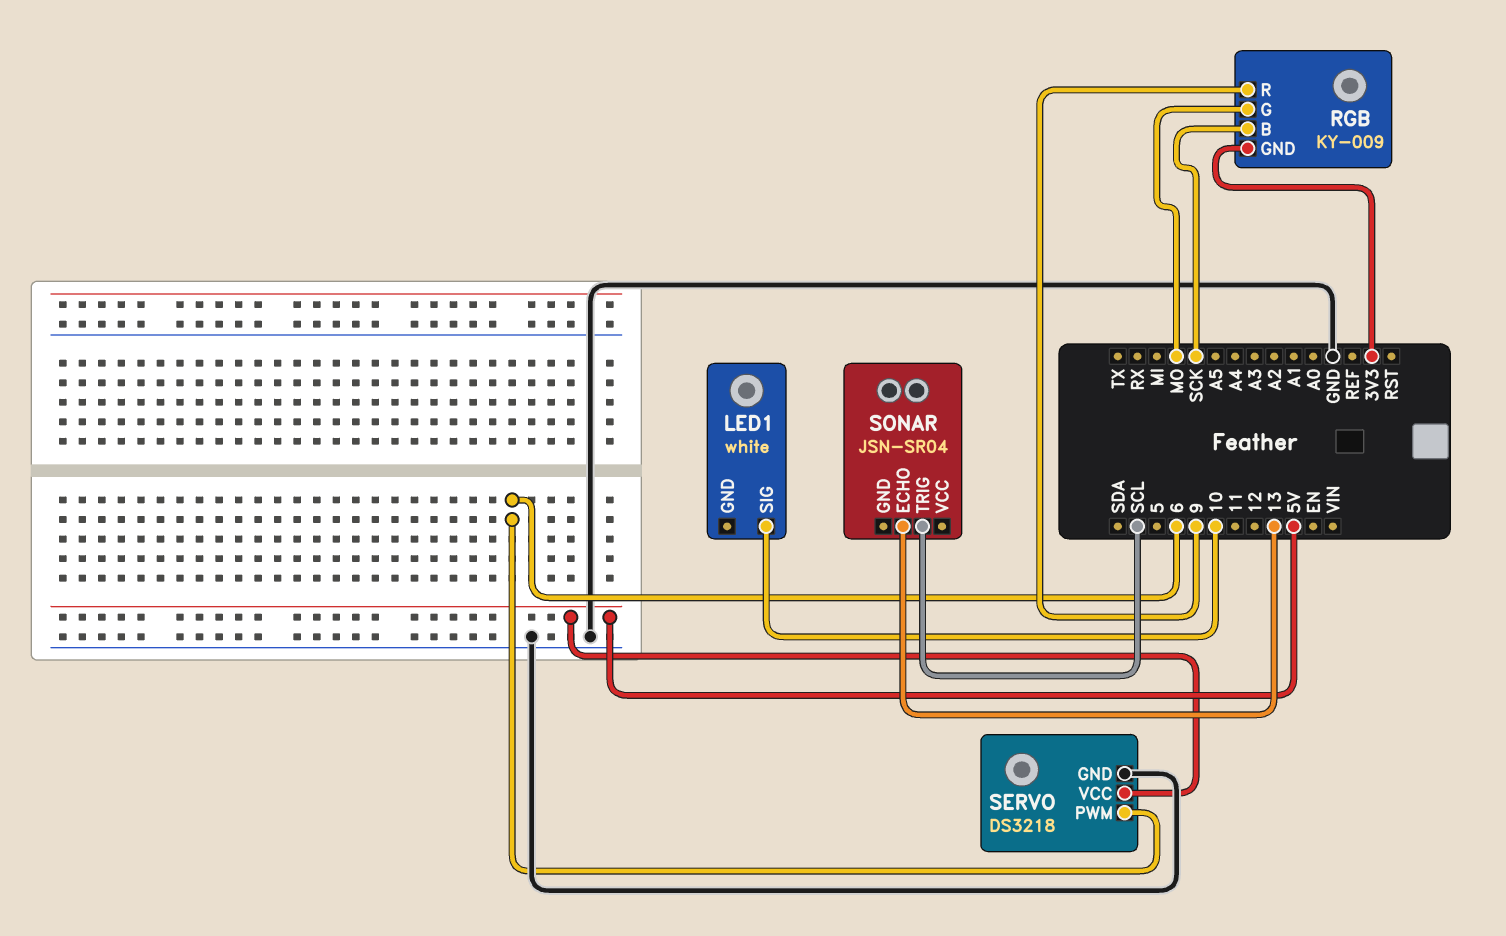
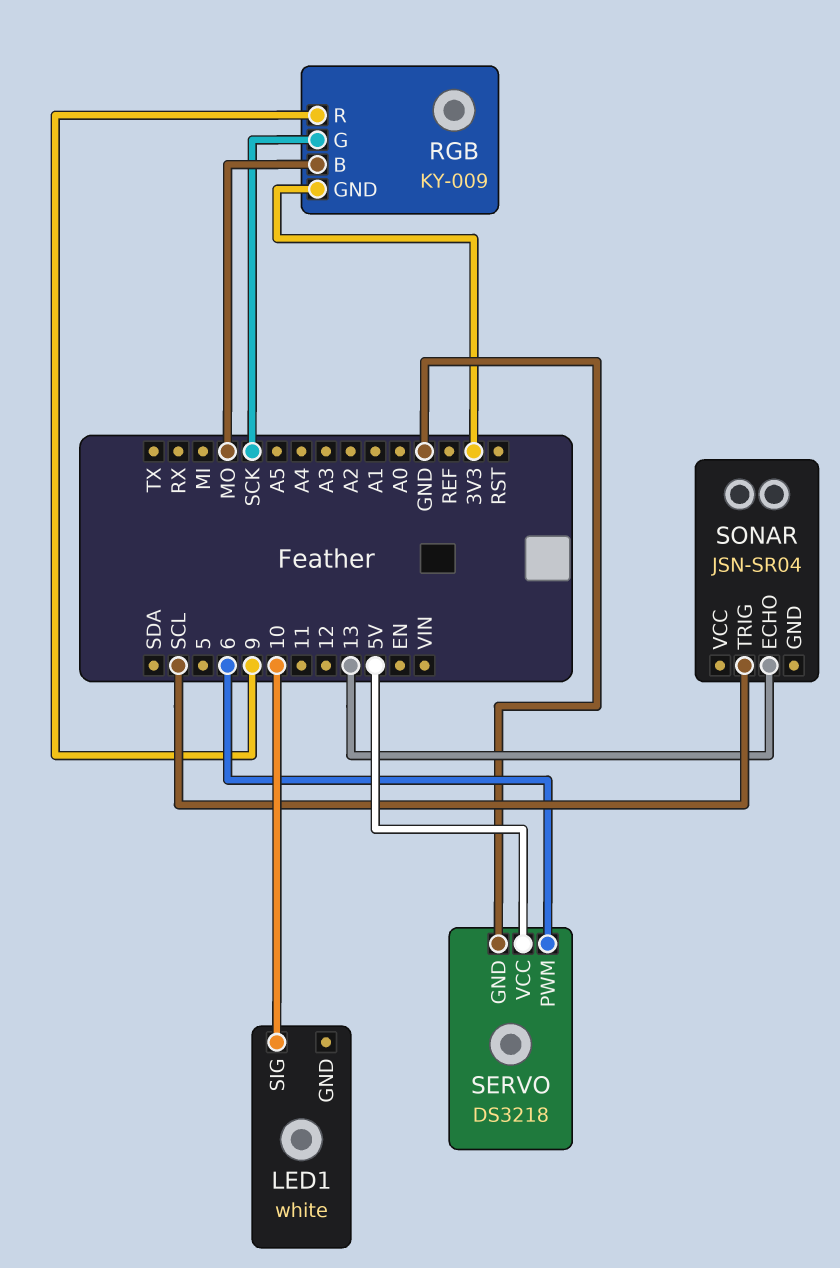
RGB pin B: SCK -> MO
RGB pin G: MO -> SCK

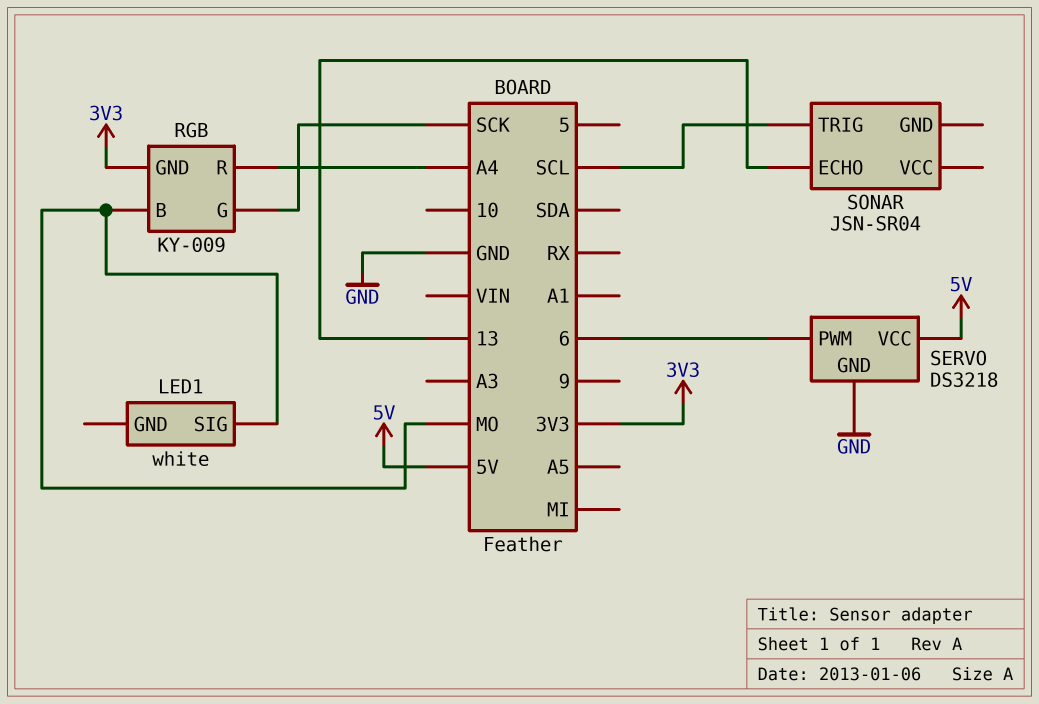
LED1 pin SIG: 10 -> MO
RGB pin R: 9 -> A4

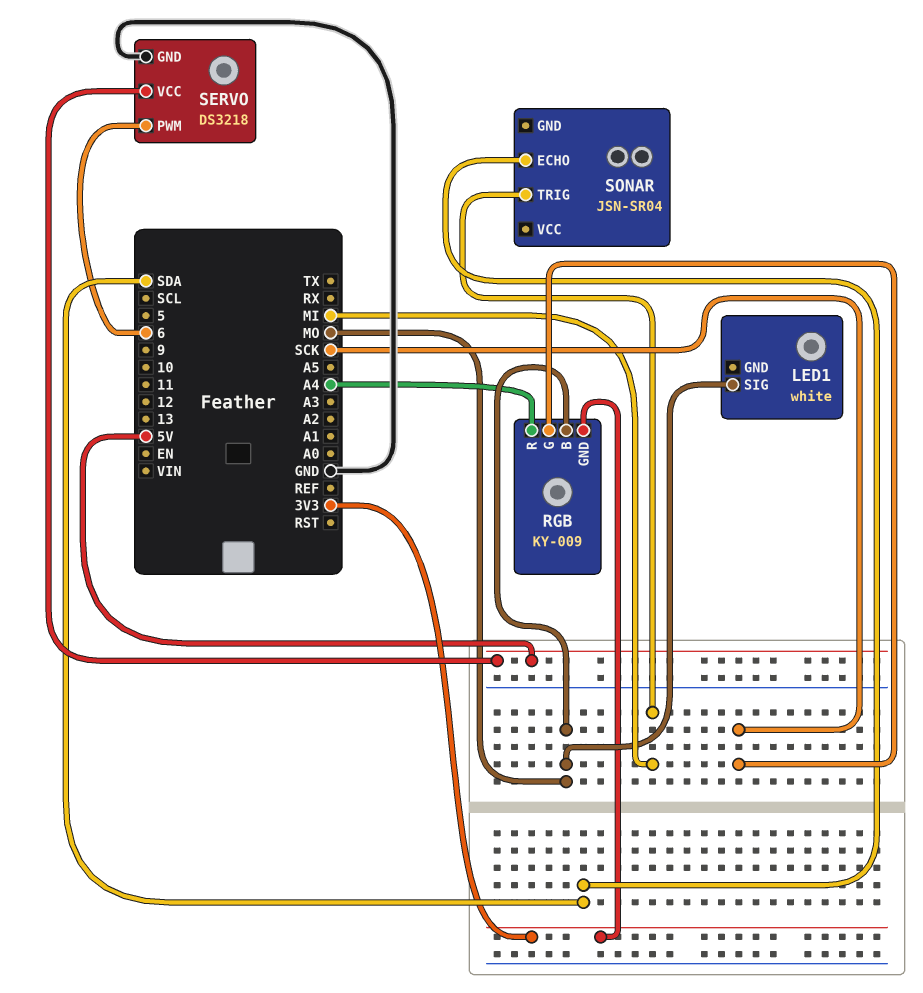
SONAR pin ECHO: 13 -> SDA
SONAR pin TRIG: SCL -> MI

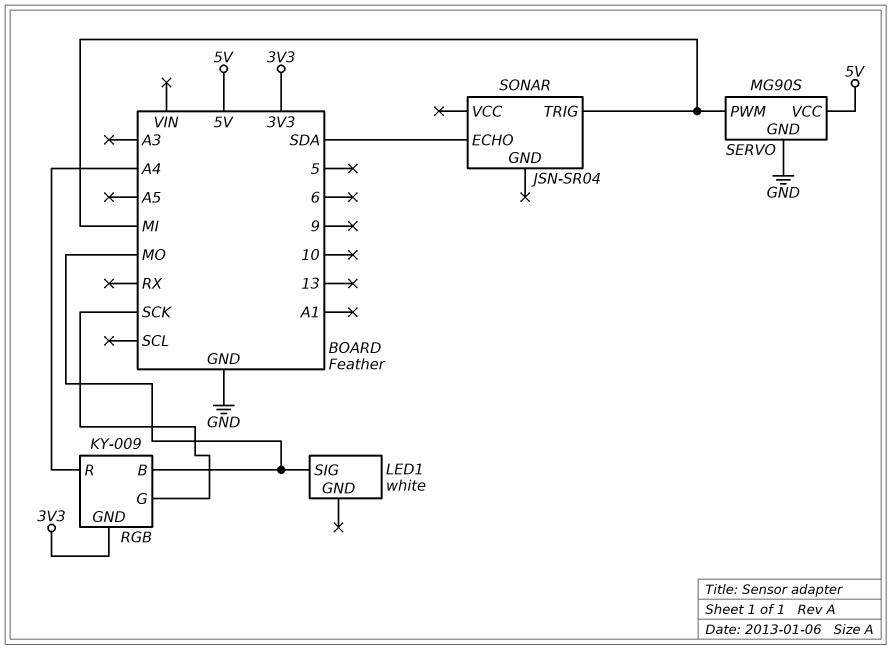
SERVO: DS3218 -> MG90S
SERVO pin PWM: 6 -> MI

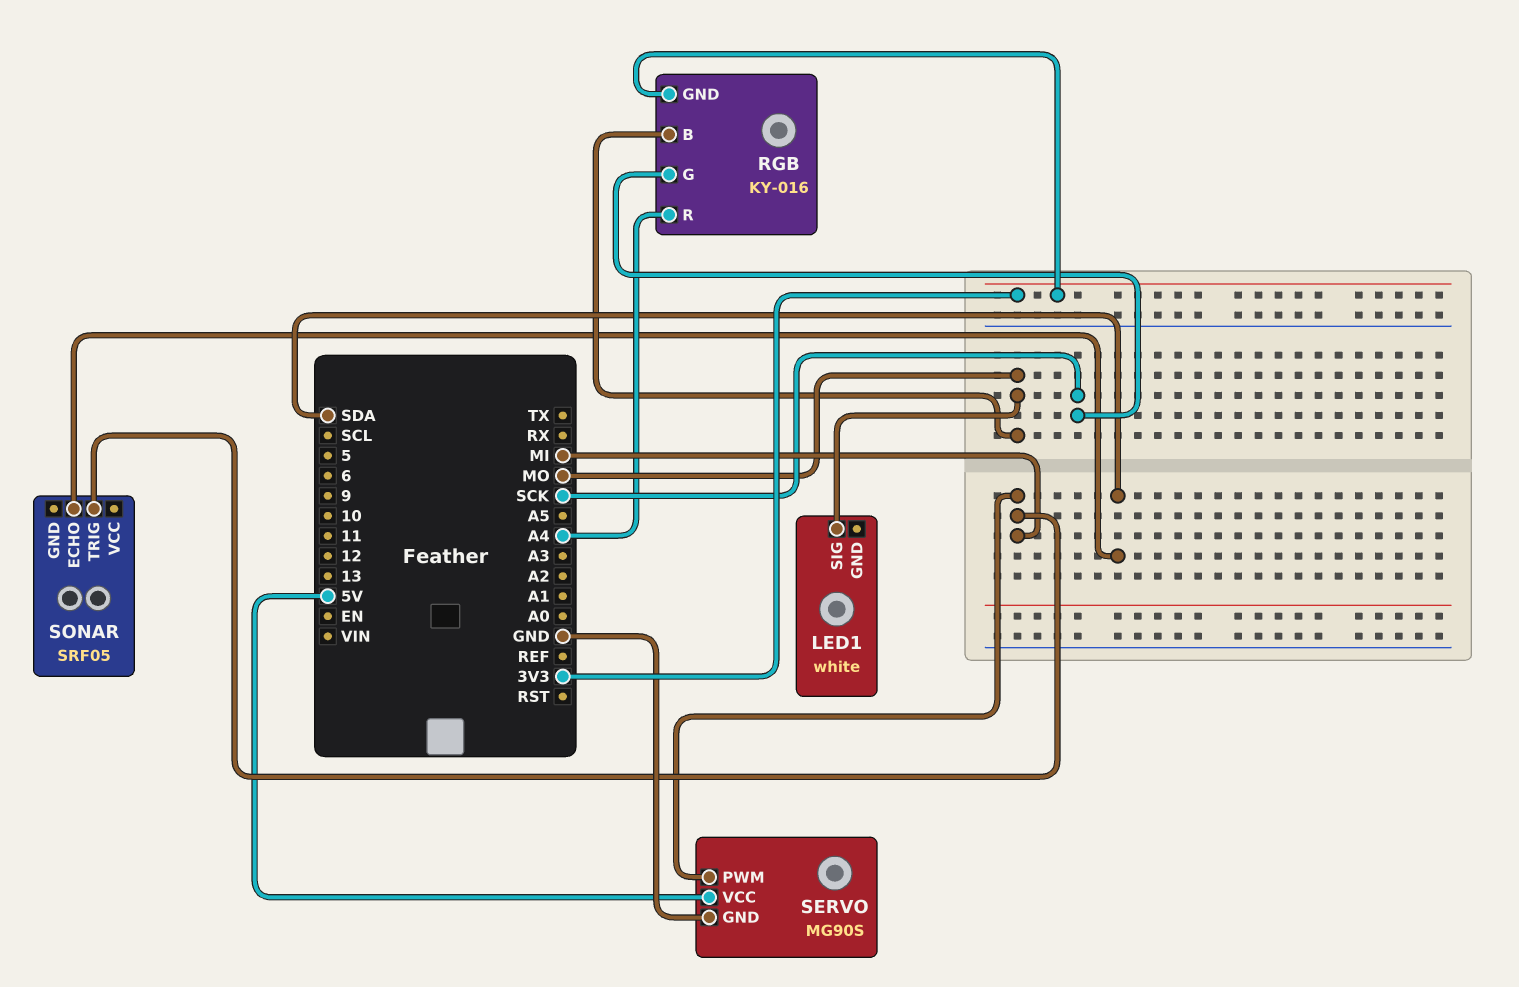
RGB: KY-009 -> KY-016
SONAR: JSN-SR04 -> SRF05

